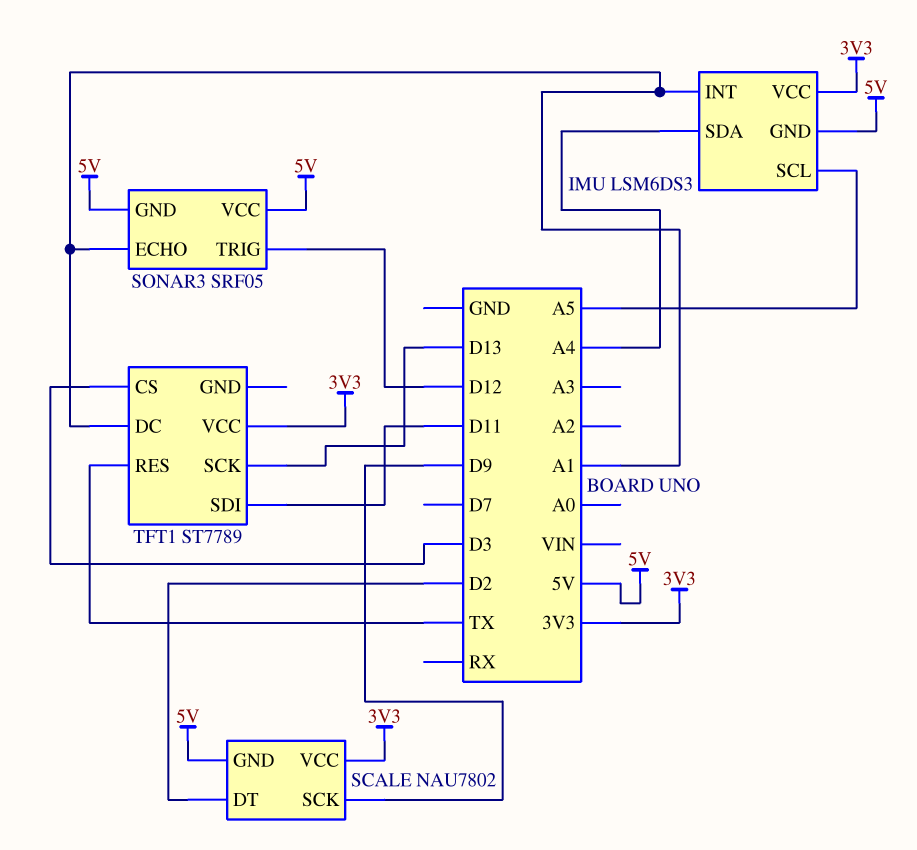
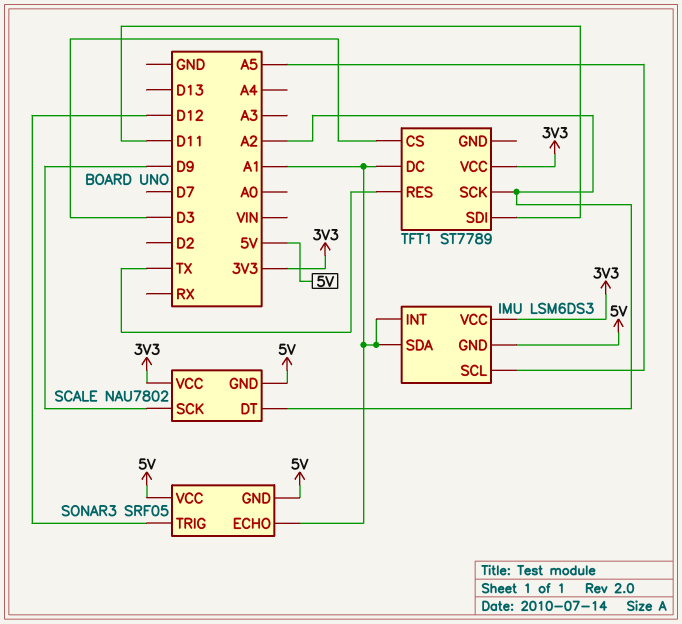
IMU pin SDA: A4 -> A1
SCALE pin DT: D2 -> A2
TFT1 pin SCK: D13 -> A2

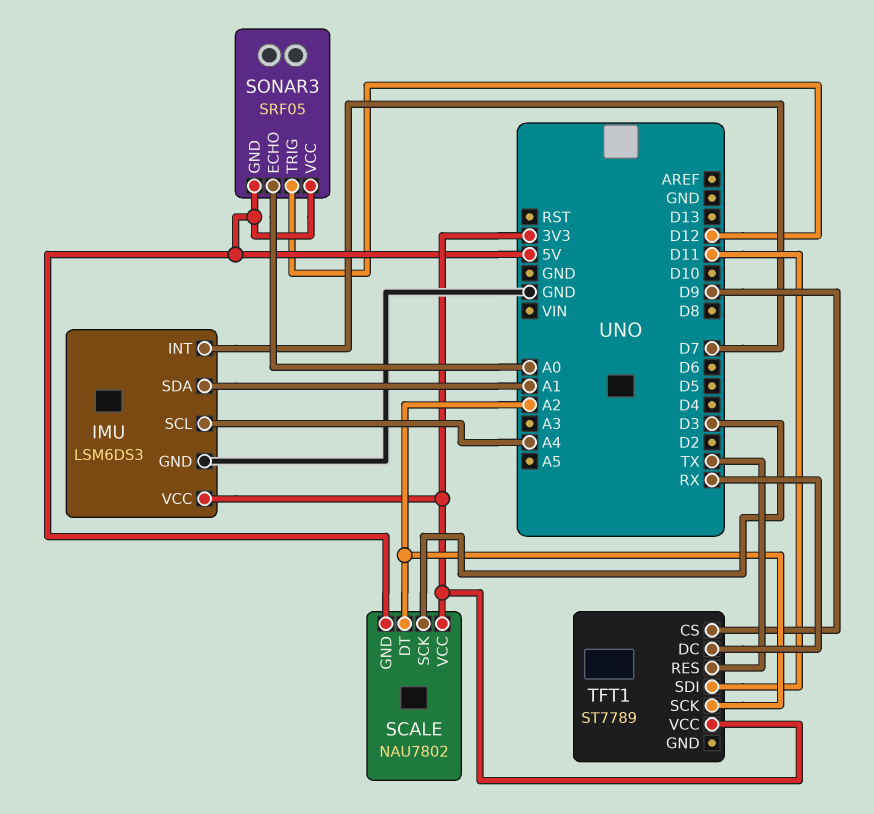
IMU pin GND: 5V -> GND
IMU pin INT: A1 -> D7
IMU pin SCL: A5 -> A4
SCALE pin SCK: D9 -> D3
SONAR3 pin ECHO: A1 -> A0
TFT1 pin CS: D3 -> D9
TFT1 pin DC: A1 -> RX

